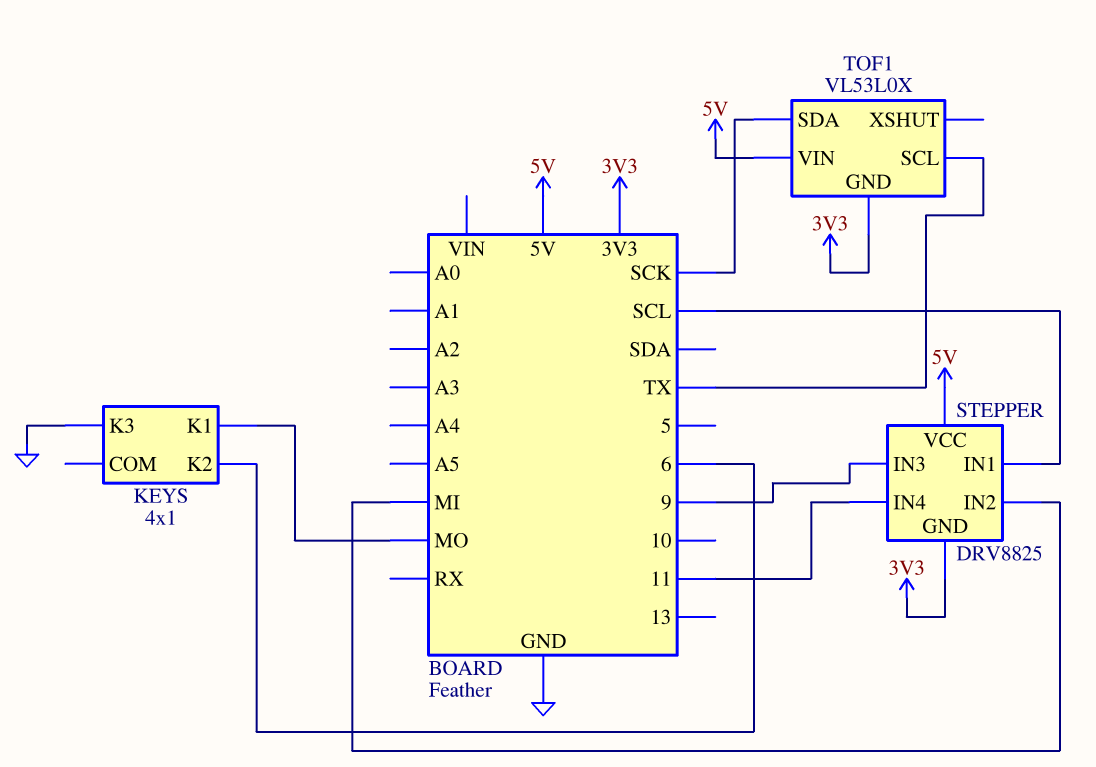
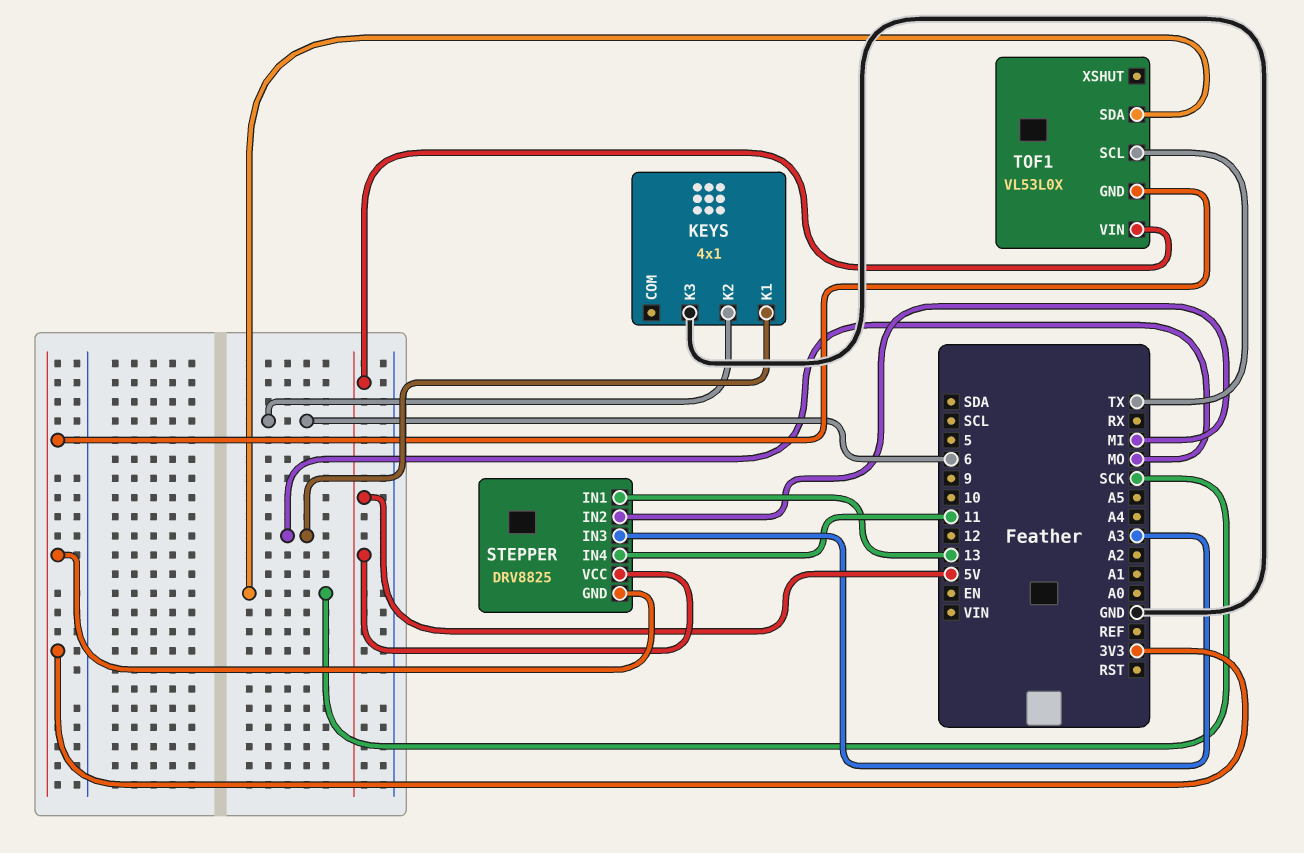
STEPPER pin IN1: SCL -> 13
STEPPER pin IN3: 9 -> A3

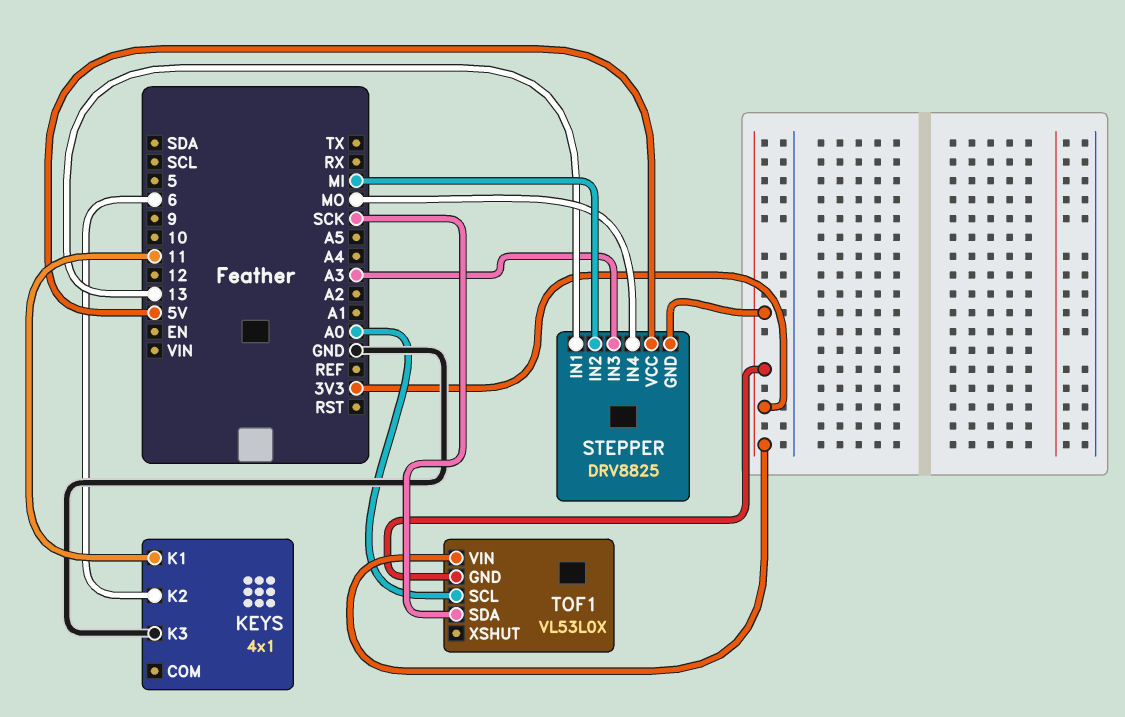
KEYS pin K1: MO -> 11
STEPPER pin IN4: 11 -> MO
TOF1 pin SCL: TX -> A0
TOF1 pin VIN: 5V -> 3V3

